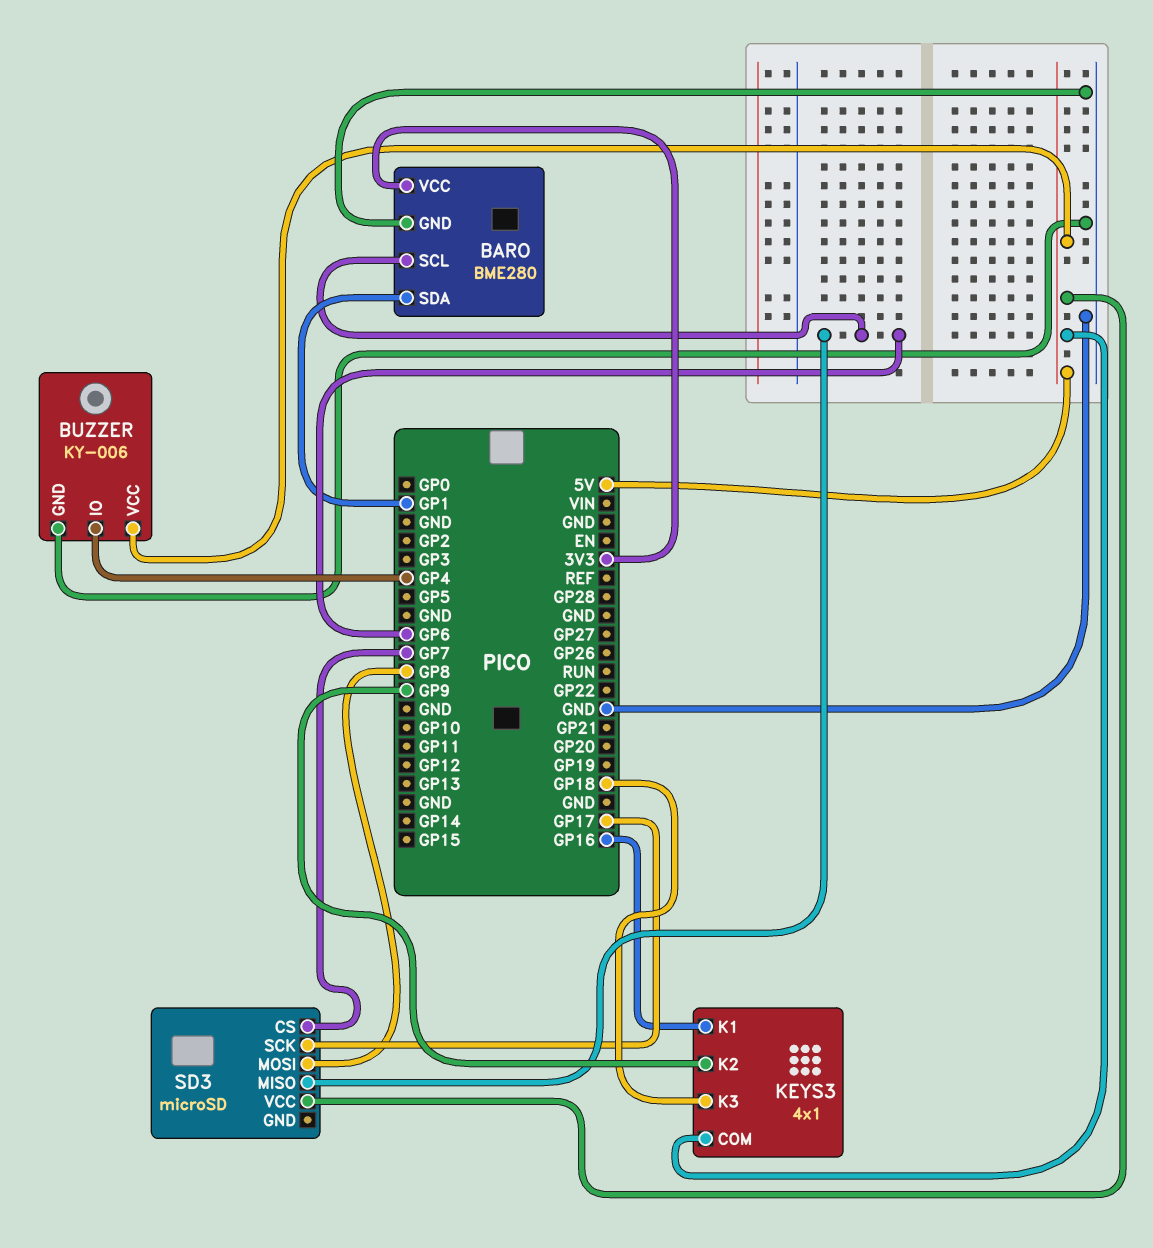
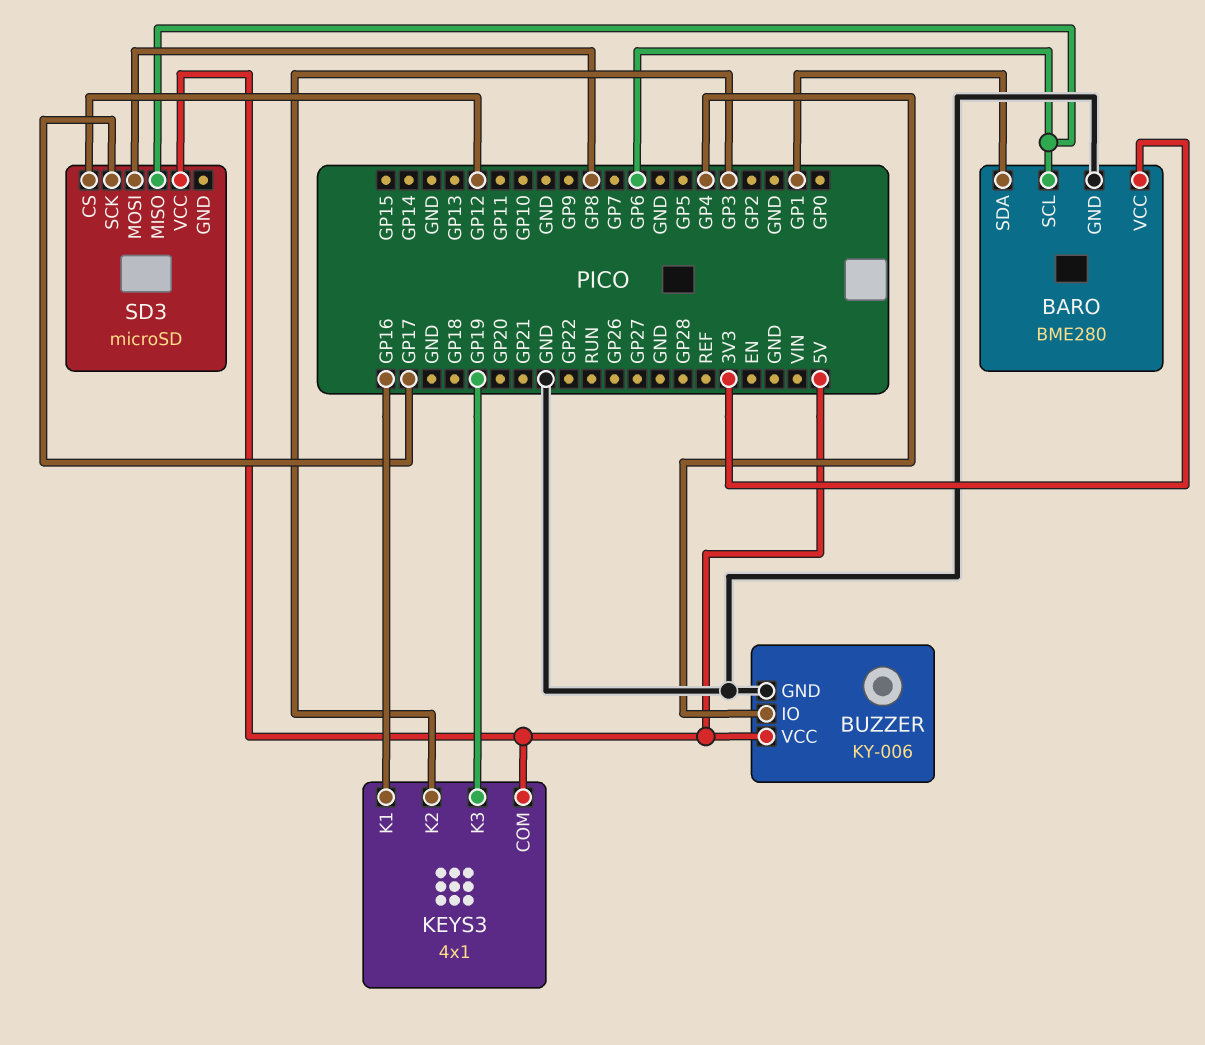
KEYS3 pin K2: GP9 -> GP3
KEYS3 pin K3: GP18 -> GP19
SD3 pin CS: GP7 -> GP12

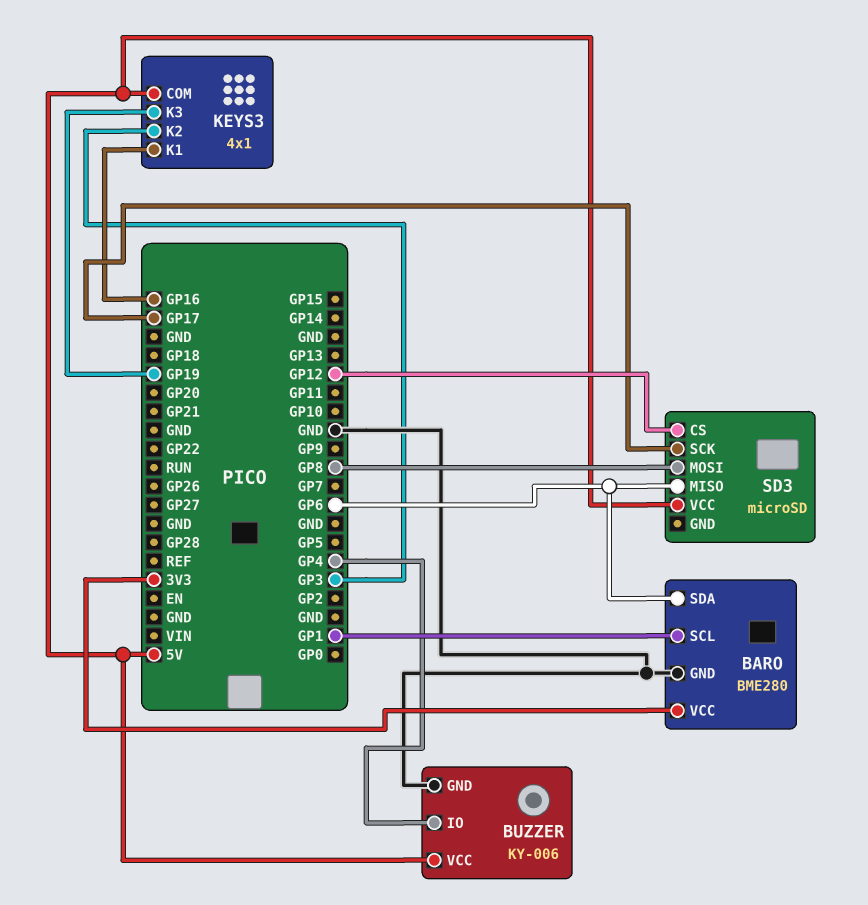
BARO pin SCL: GP6 -> GP1
BARO pin SDA: GP1 -> GP6

